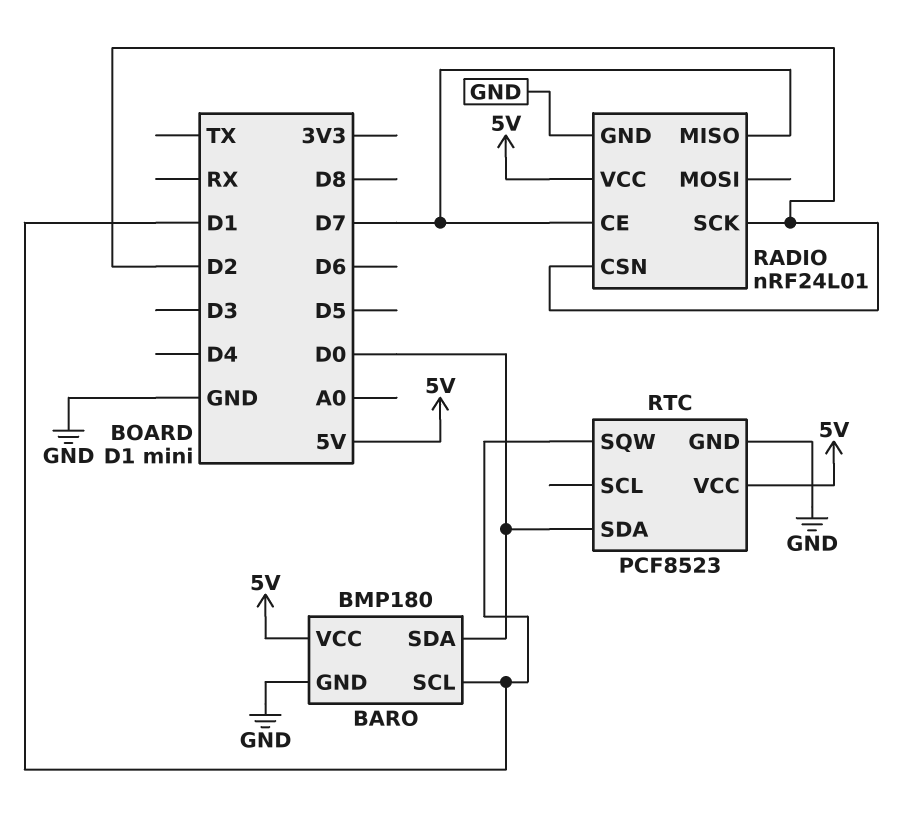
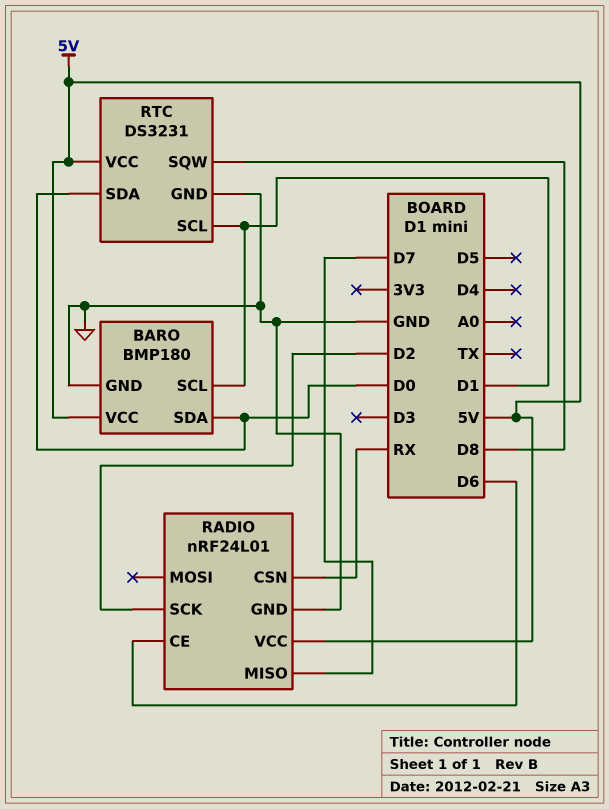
RADIO pin CE: D7 -> D6
RADIO pin CSN: D2 -> RX
RTC: PCF8523 -> DS3231
RTC pin SCL: none -> D1
RTC pin SQW: D1 -> D8

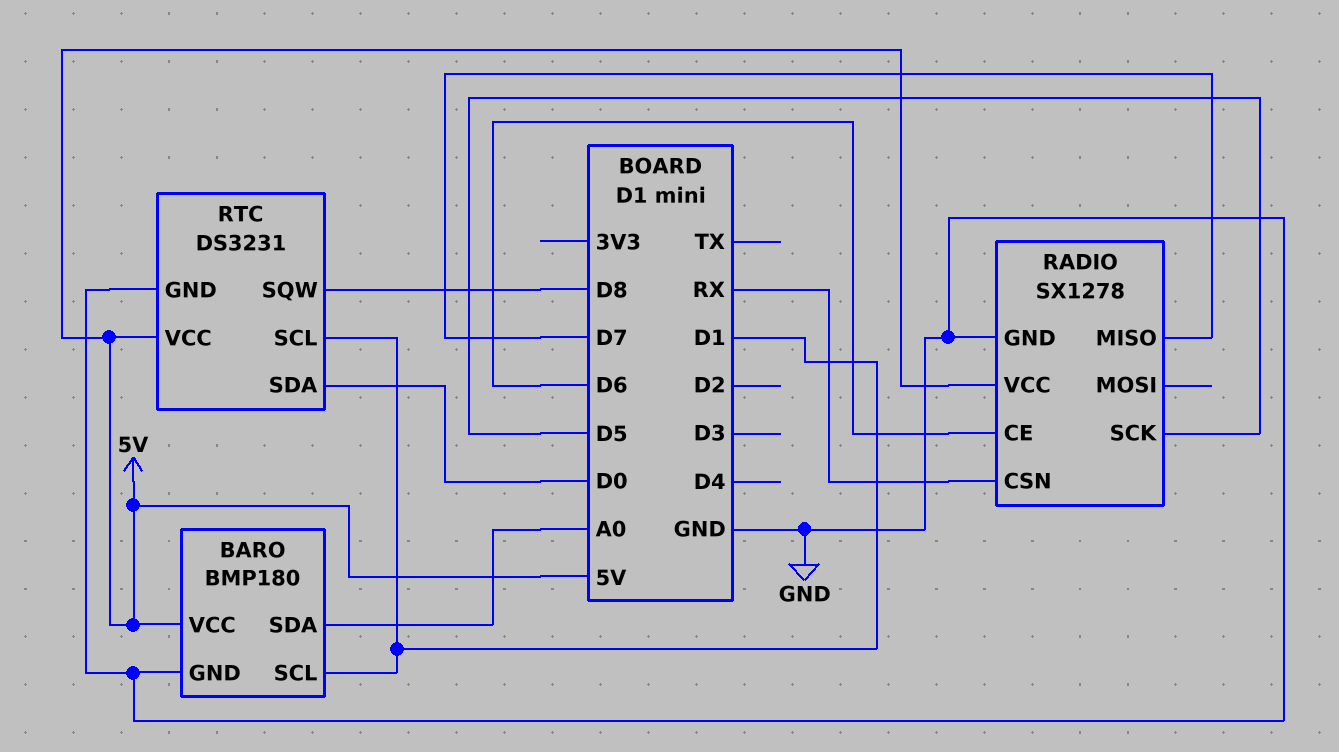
BARO pin SDA: D0 -> A0
RADIO: nRF24L01 -> SX1278
RADIO pin SCK: D2 -> D5

